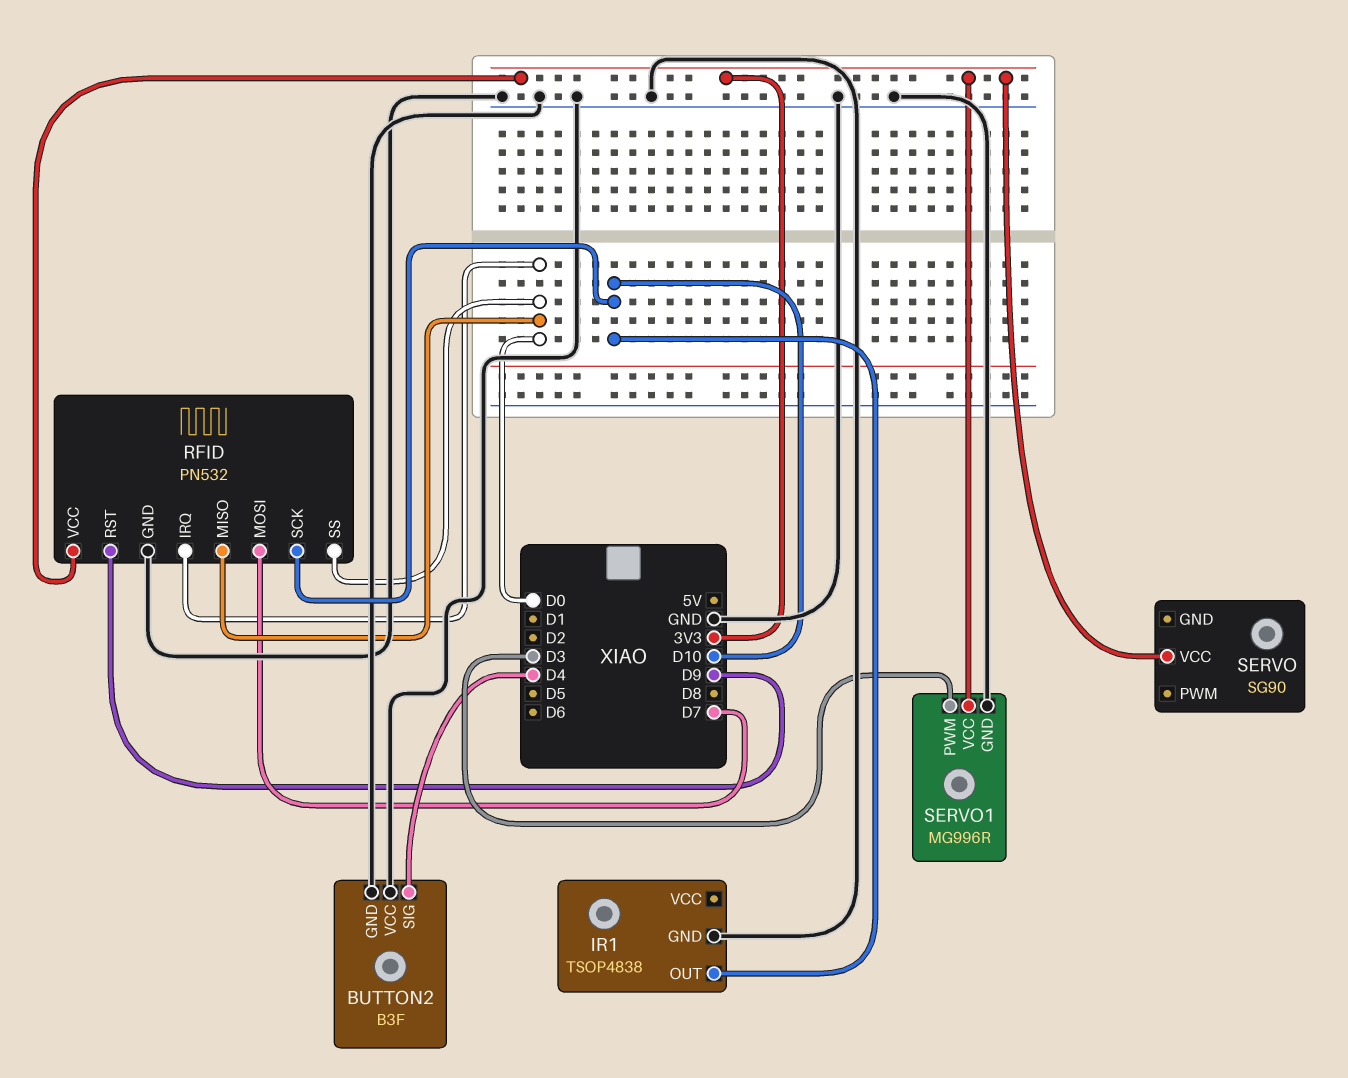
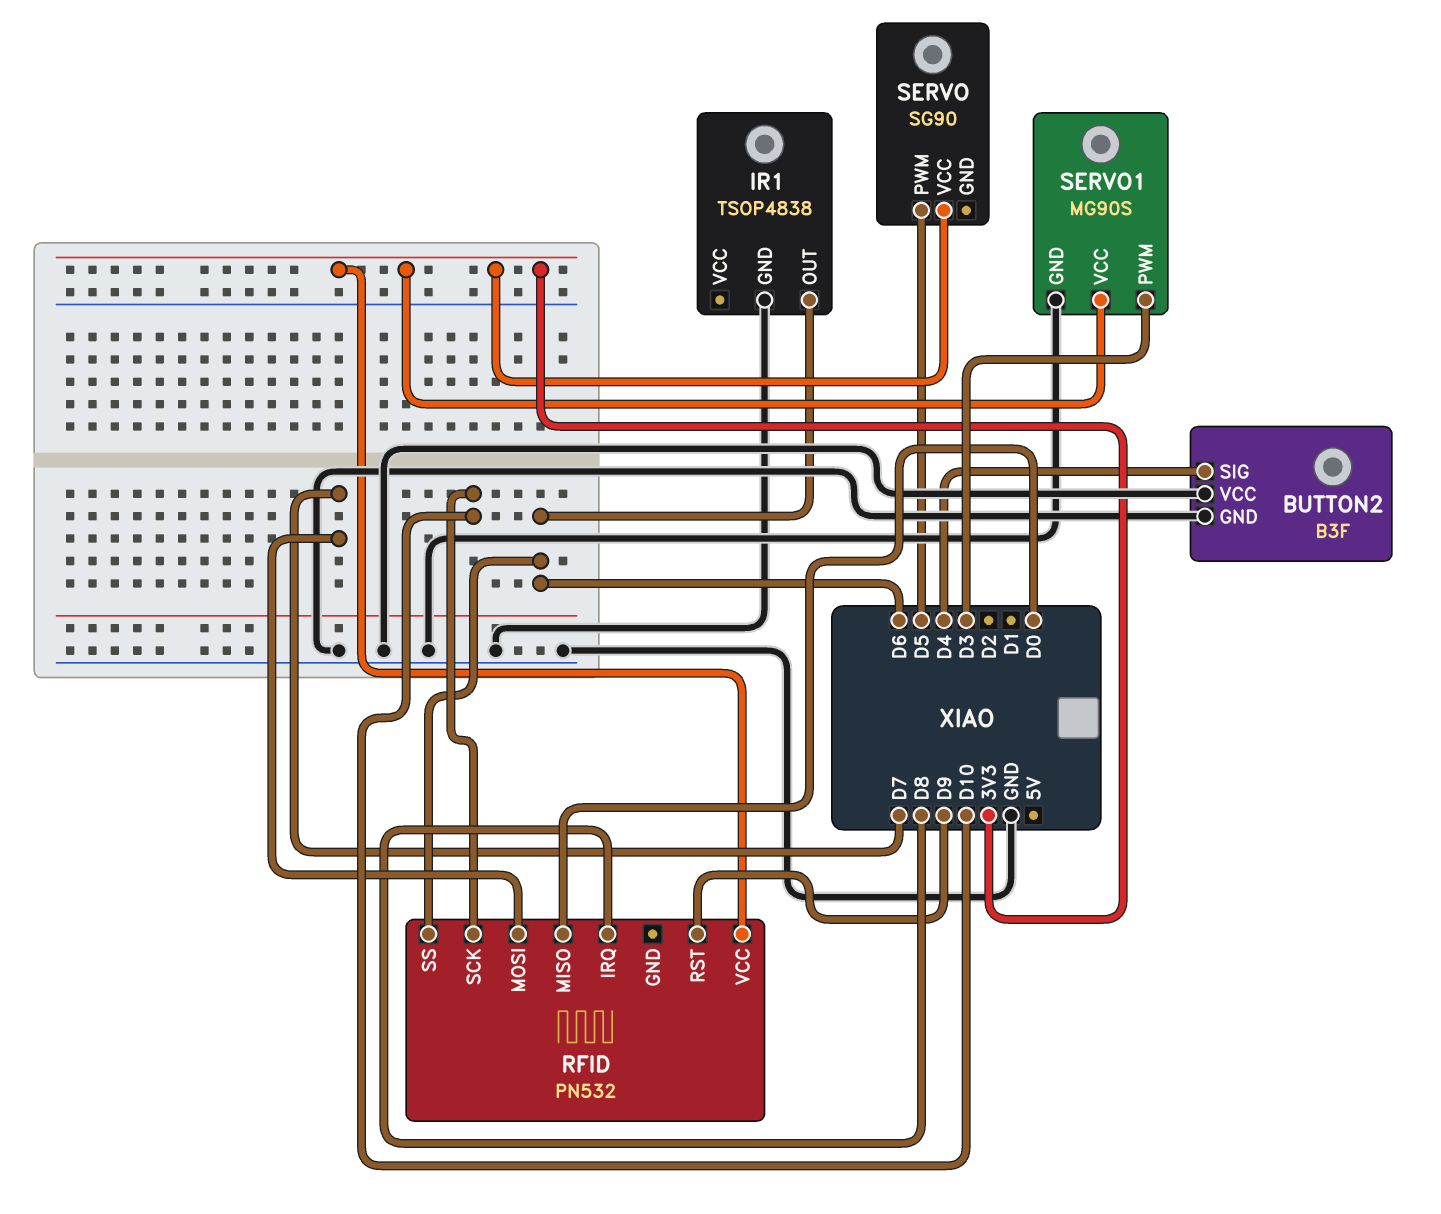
IR1 pin OUT: D10 -> D6
RFID pin GND: GND -> none
RFID pin IRQ: D0 -> D8
RFID pin SS: D0 -> D6
SERVO pin PWM: none -> D5
SERVO1: MG996R -> MG90S

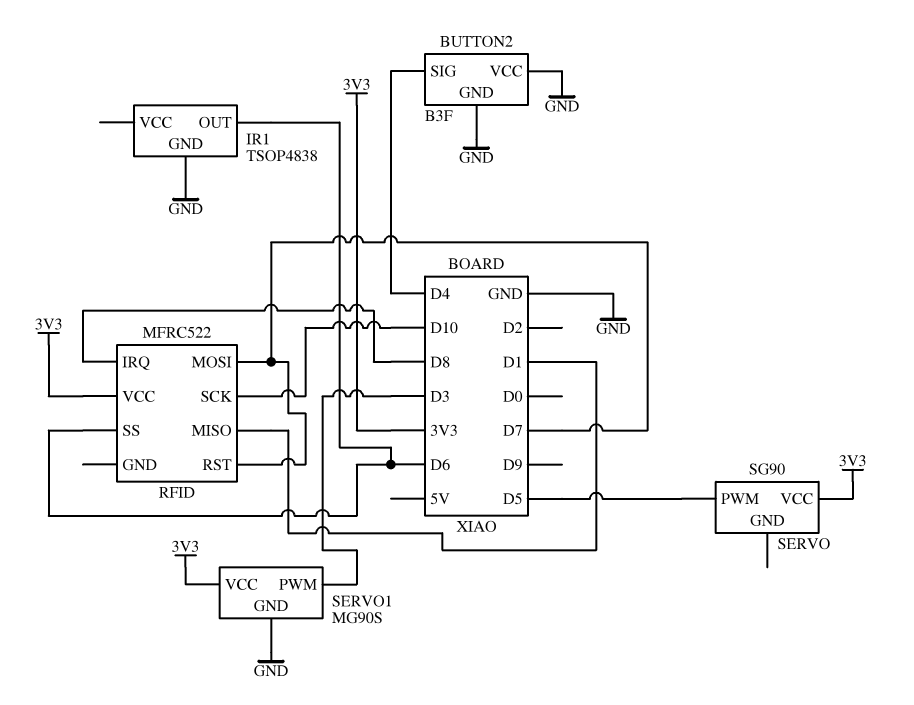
RFID: PN532 -> MFRC522
RFID pin MISO: D0 -> D1
RFID pin RST: D9 -> D7

